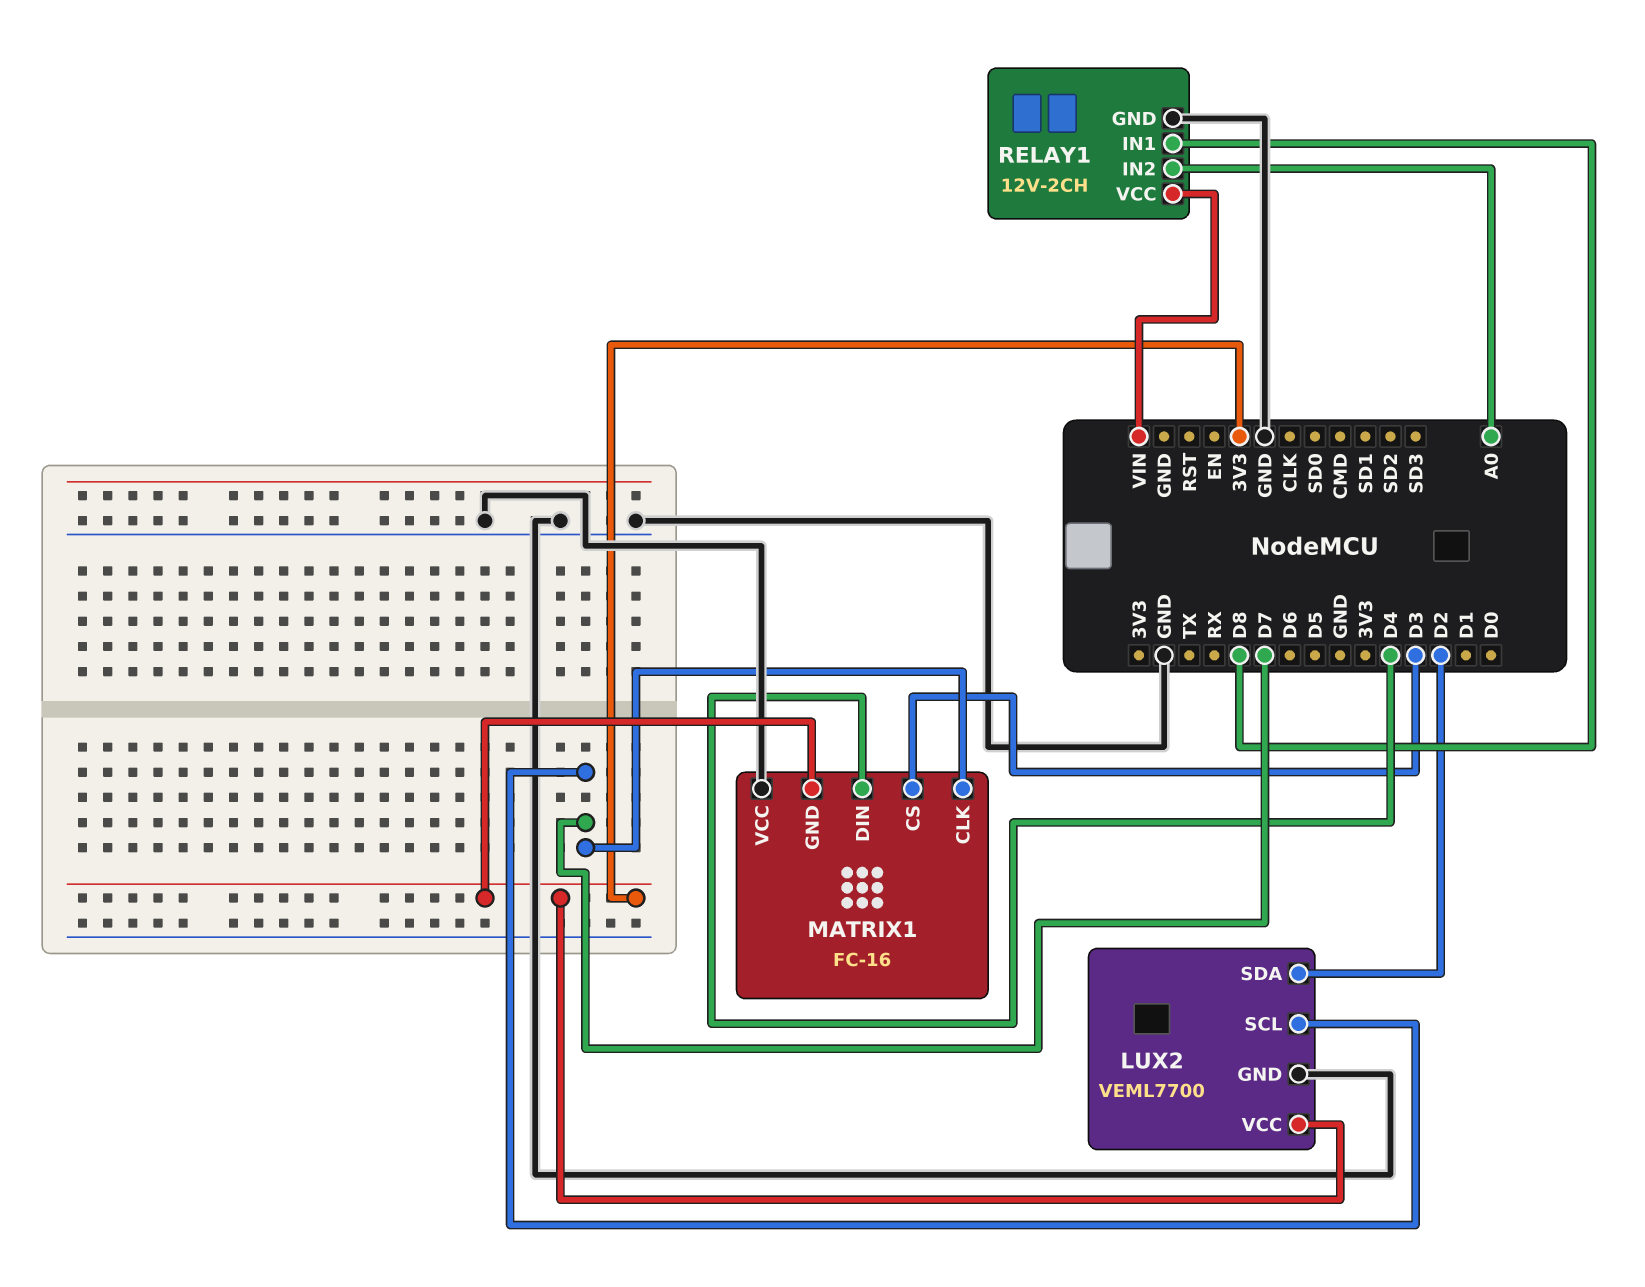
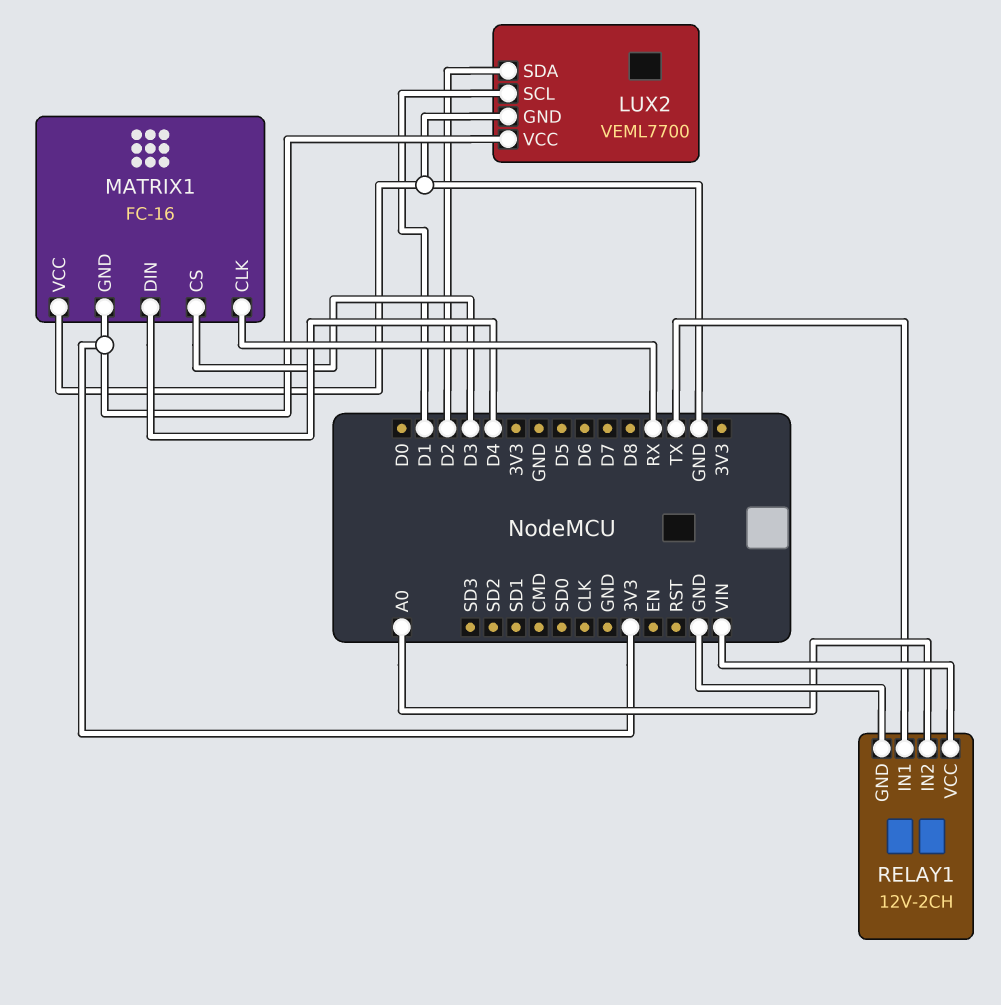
LUX2 pin SCL: D7 -> D1
MATRIX1 pin CLK: D7 -> RX
RELAY1 pin IN1: D8 -> TX

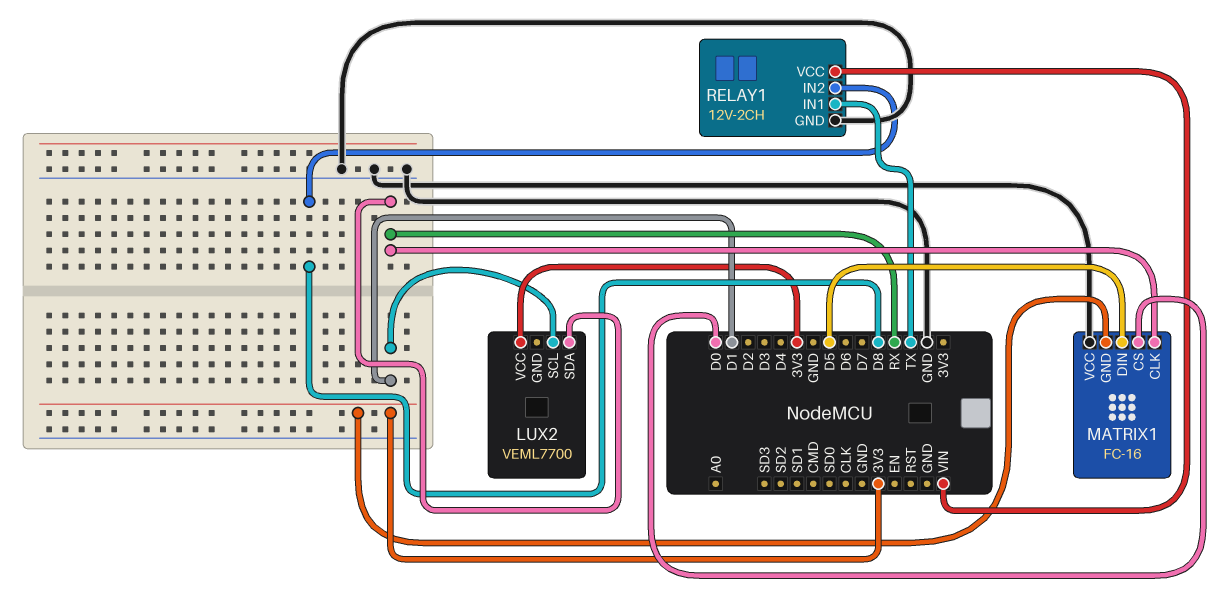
LUX2 pin GND: GND -> none
LUX2 pin SDA: D2 -> RX
MATRIX1 pin CS: D3 -> D0
MATRIX1 pin DIN: D4 -> D5
RELAY1 pin IN2: A0 -> D8

